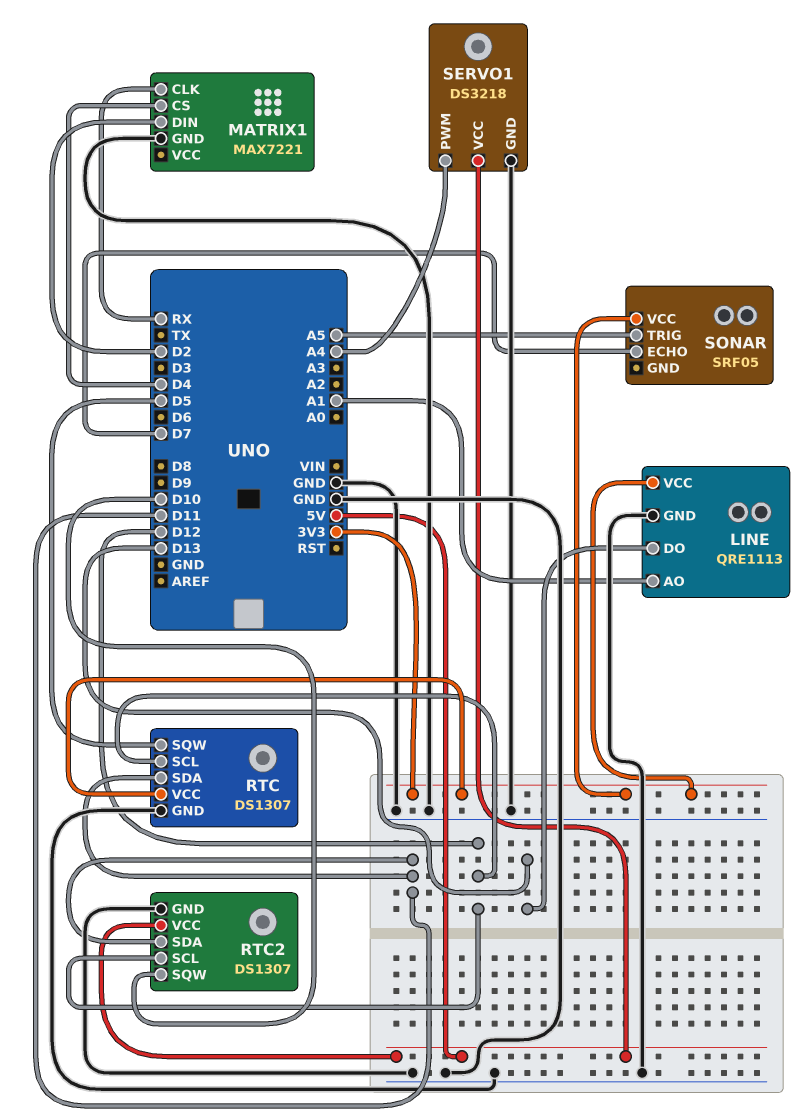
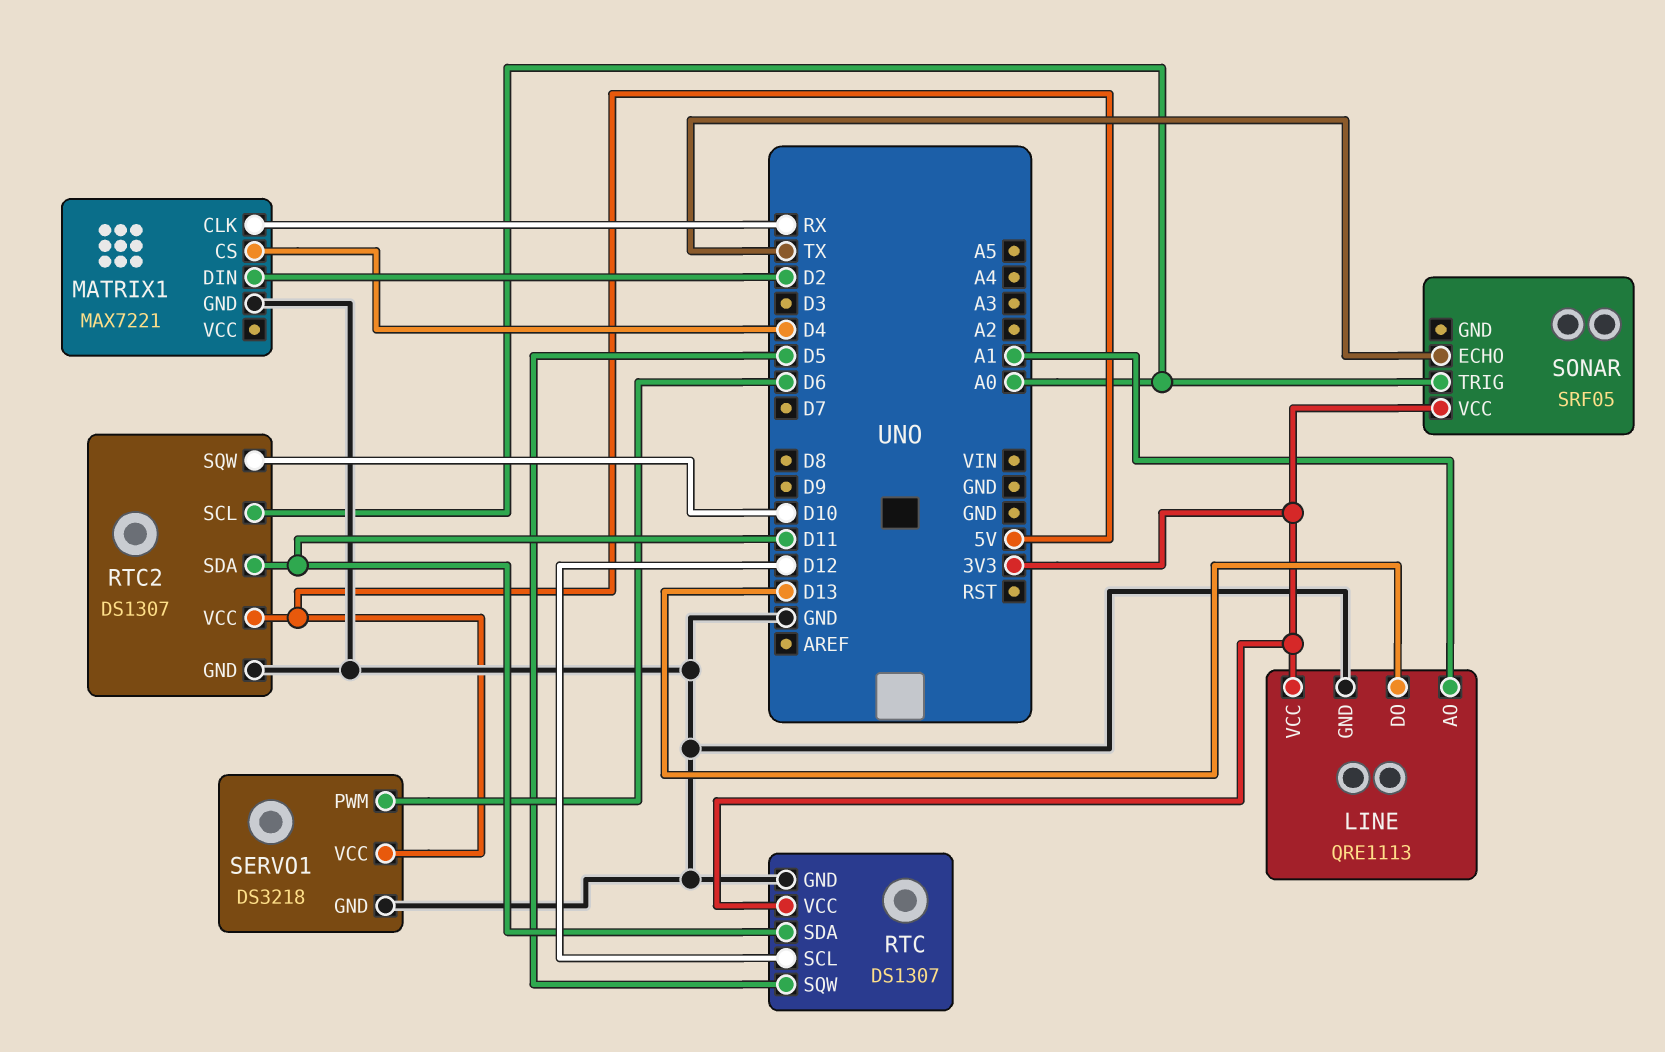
RTC2 pin SCL: D12 -> A0
SERVO1 pin PWM: A4 -> D6
SONAR pin ECHO: D7 -> TX
SONAR pin TRIG: A5 -> A0

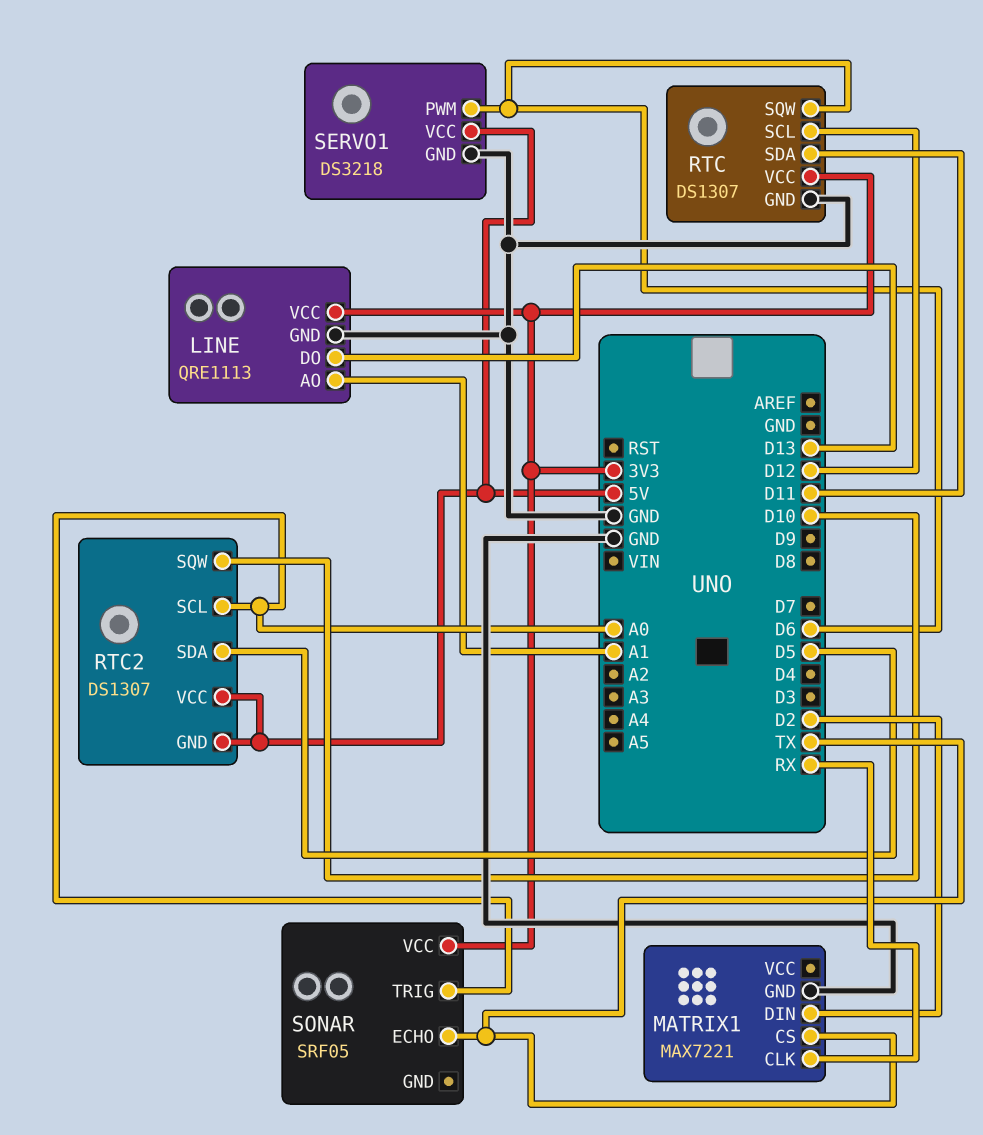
MATRIX1 pin CS: D4 -> TX
RTC pin SQW: D5 -> D6
RTC2 pin GND: GND -> 5V
RTC2 pin SDA: D11 -> D5

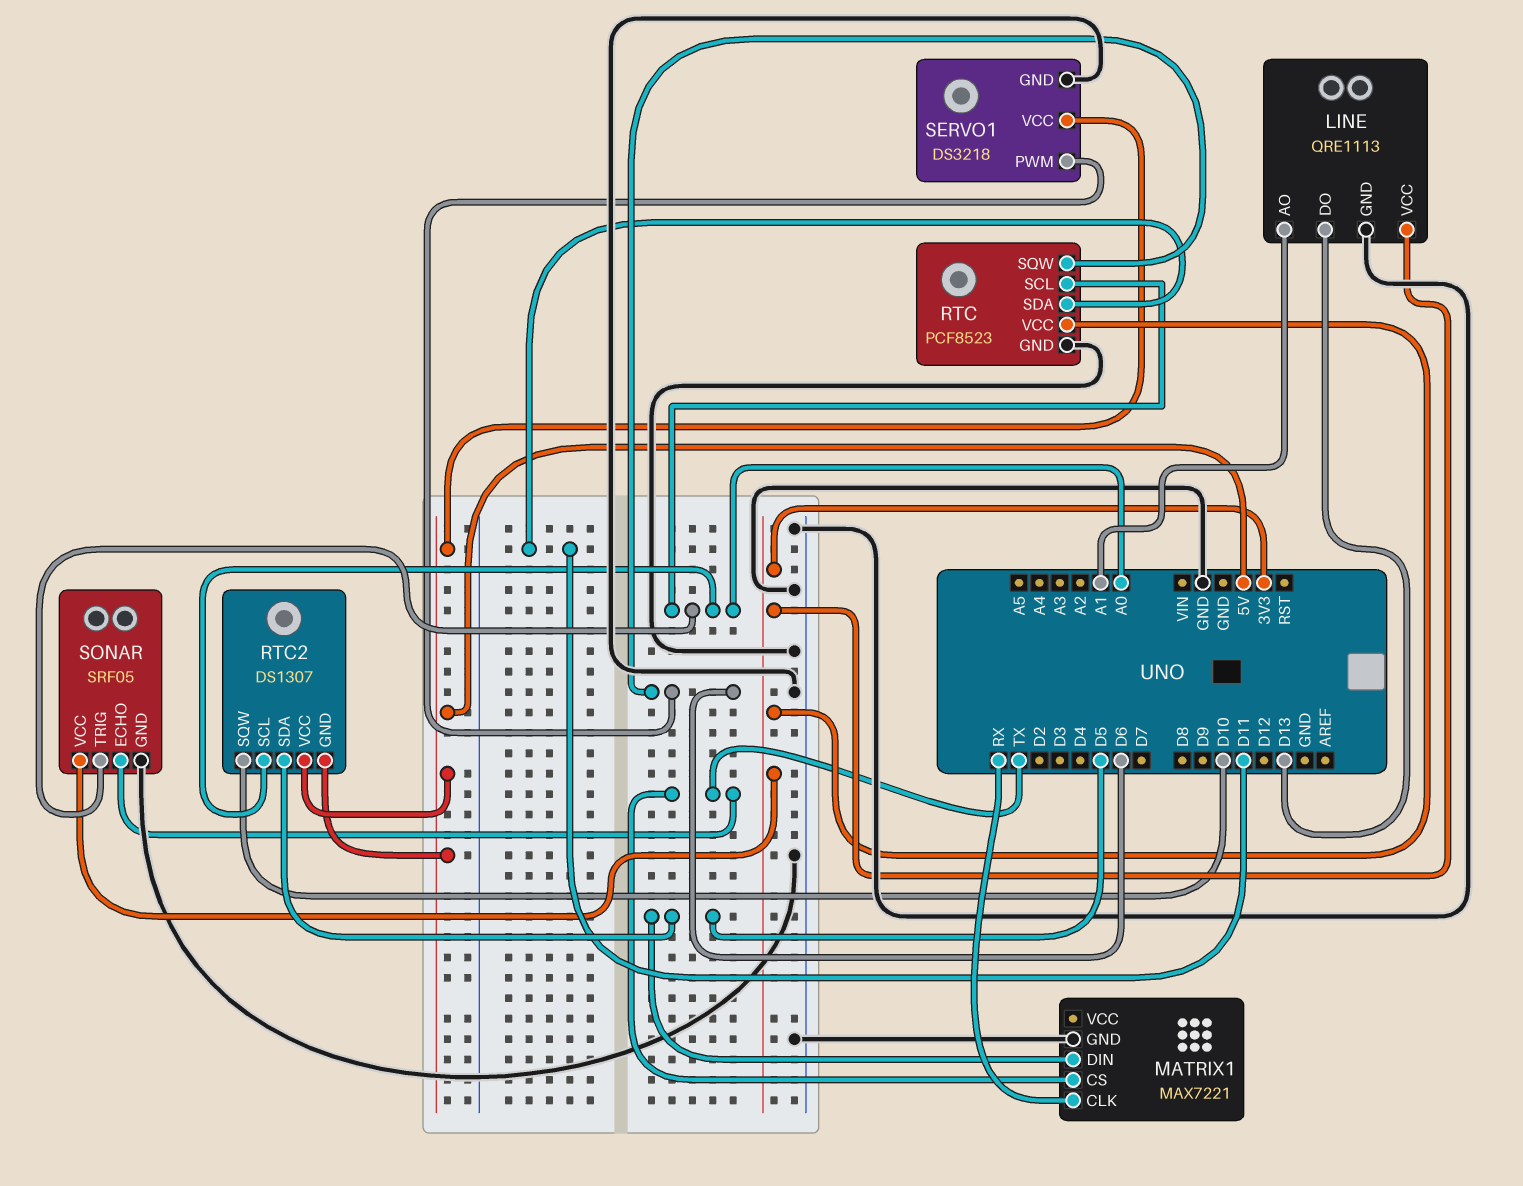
MATRIX1 pin DIN: D2 -> D5
RTC: DS1307 -> PCF8523
RTC pin SCL: D12 -> A0
SONAR pin GND: none -> GND

